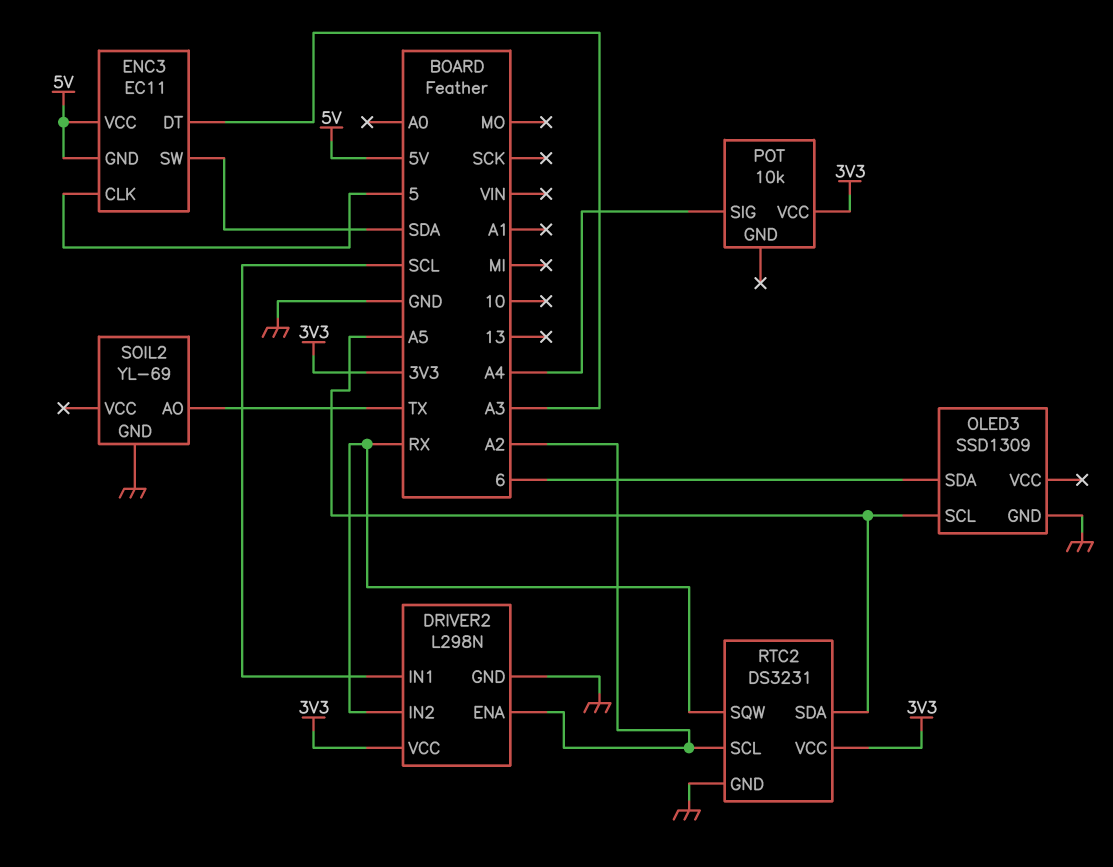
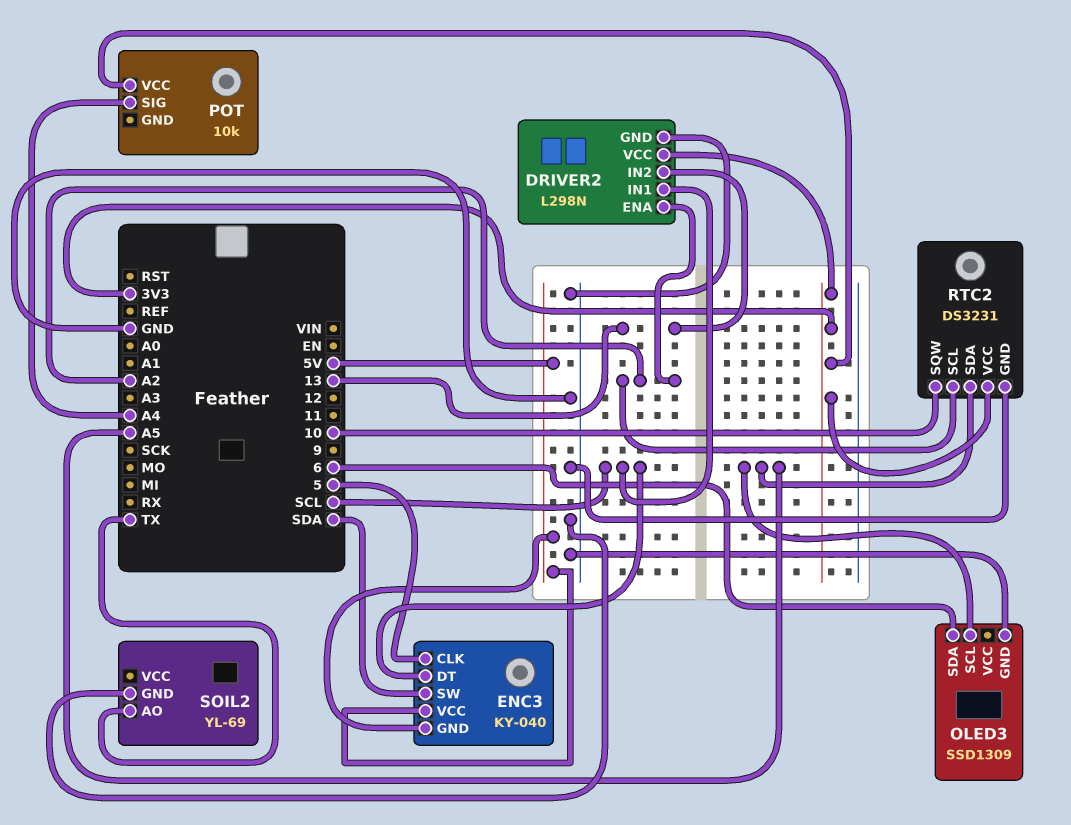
DRIVER2 pin IN2: RX -> 13
ENC3: EC11 -> KY-040
ENC3 pin DT: A3 -> SCL
RTC2 pin SQW: RX -> 10

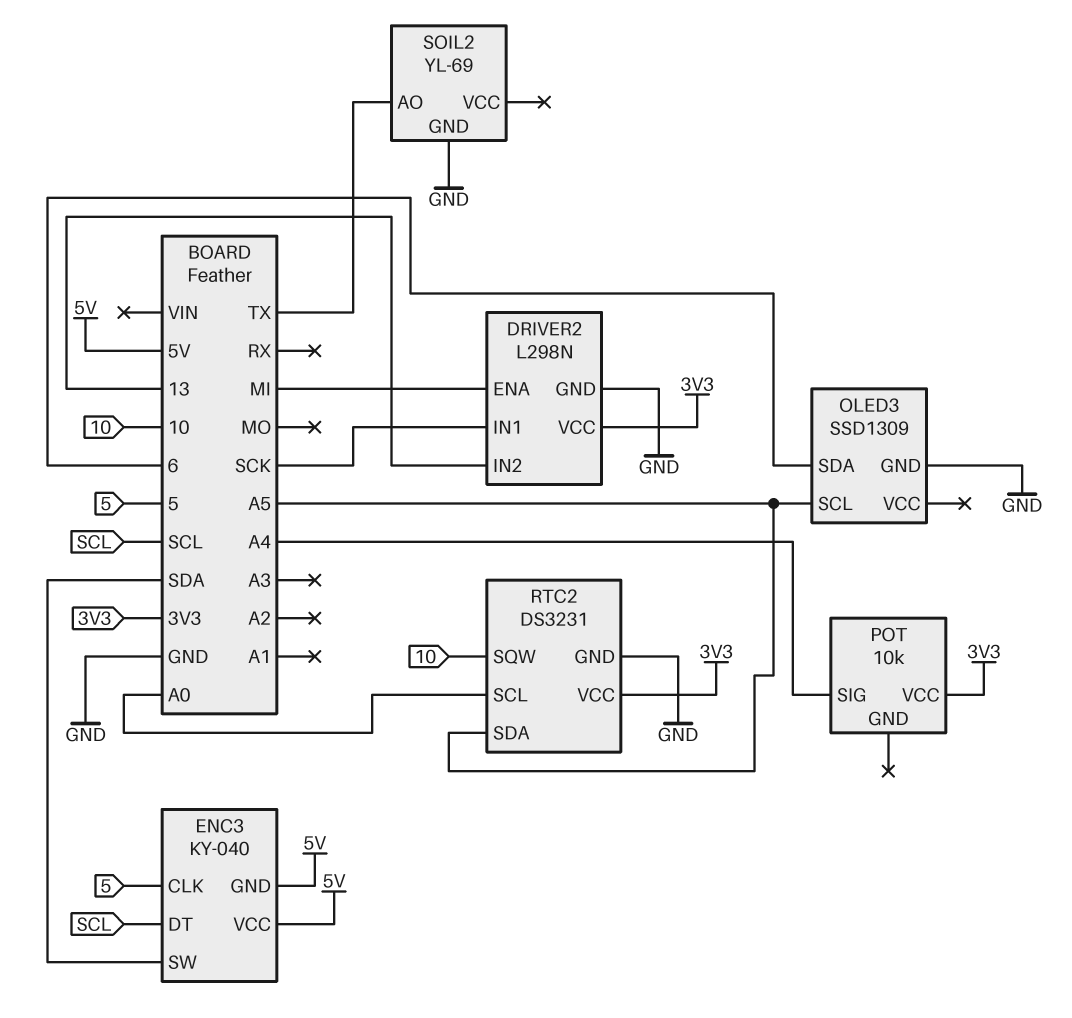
DRIVER2 pin ENA: A2 -> MI
DRIVER2 pin IN1: SCL -> SCK
RTC2 pin SCL: A2 -> A0

